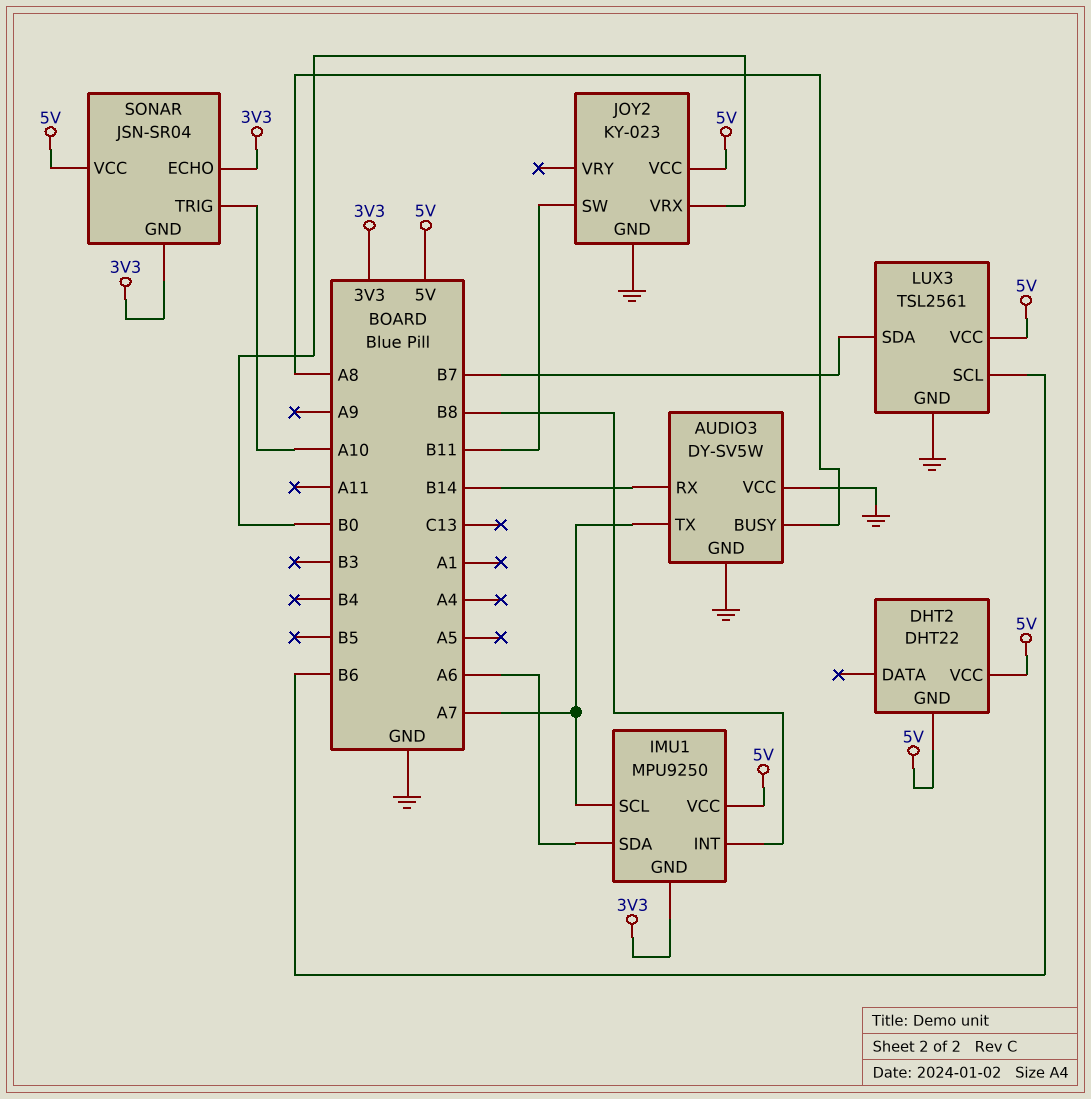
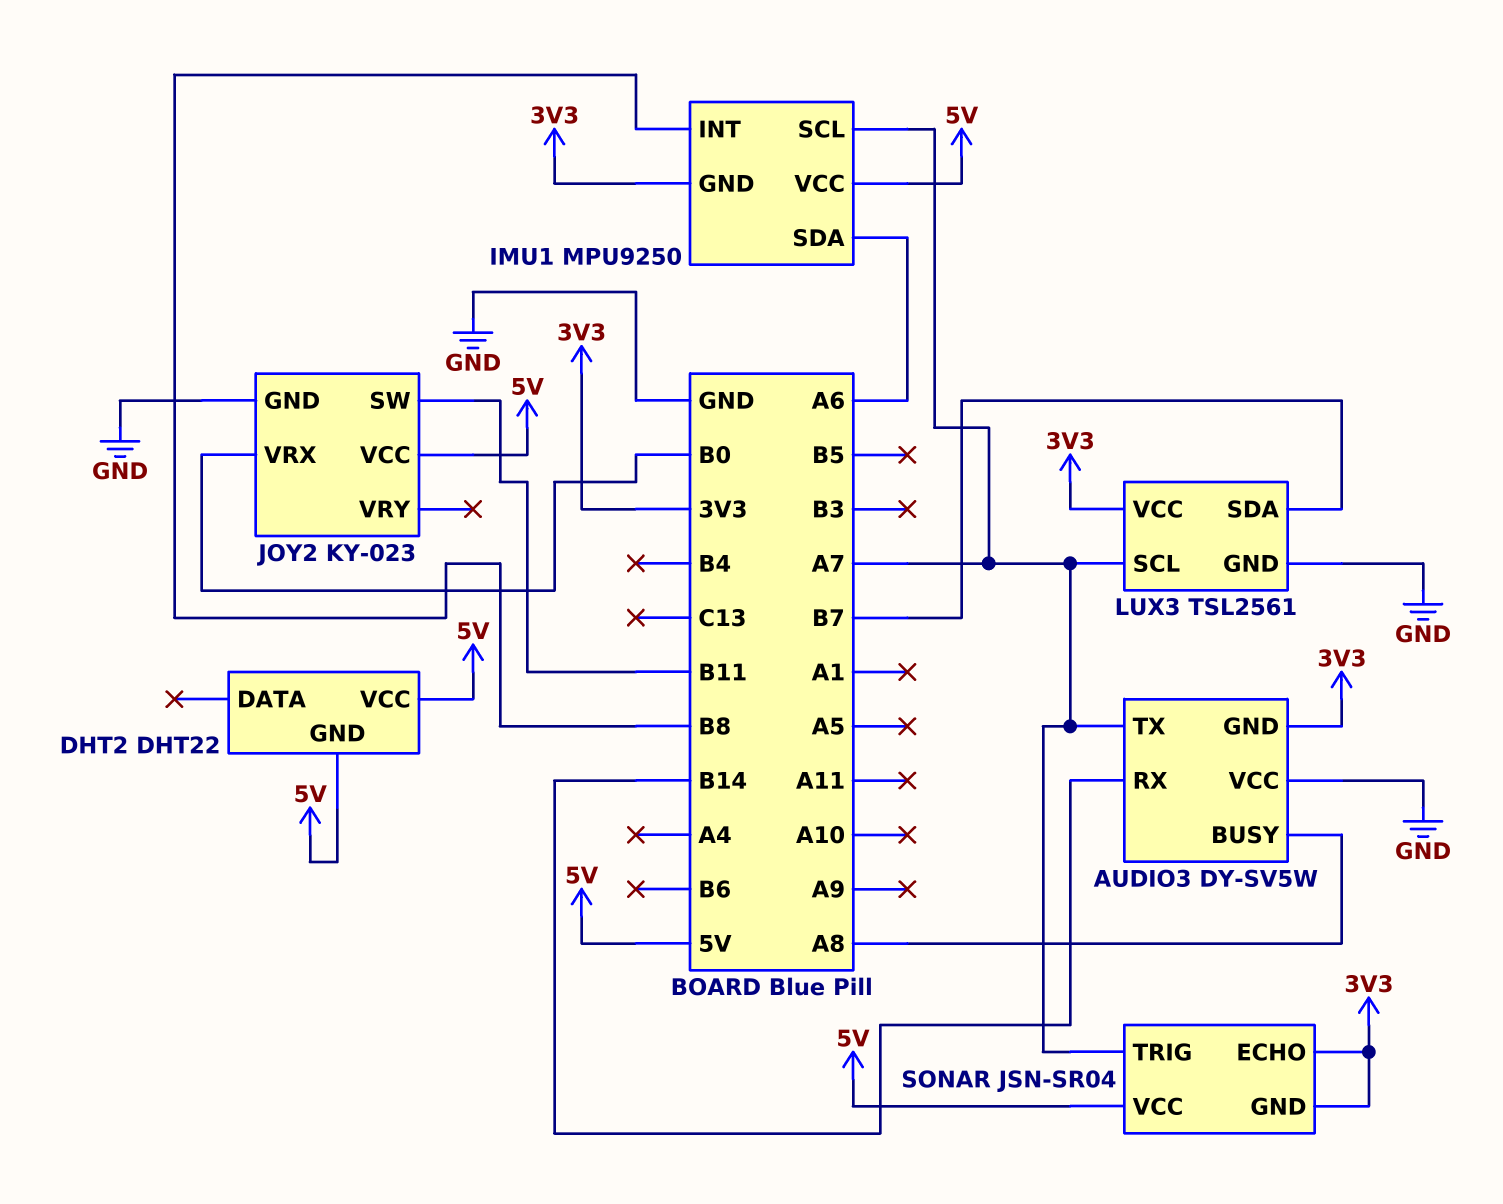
AUDIO3 pin GND: GND -> 3V3
LUX3 pin SCL: B6 -> A7
LUX3 pin VCC: 5V -> 3V3
SONAR pin TRIG: A10 -> A7

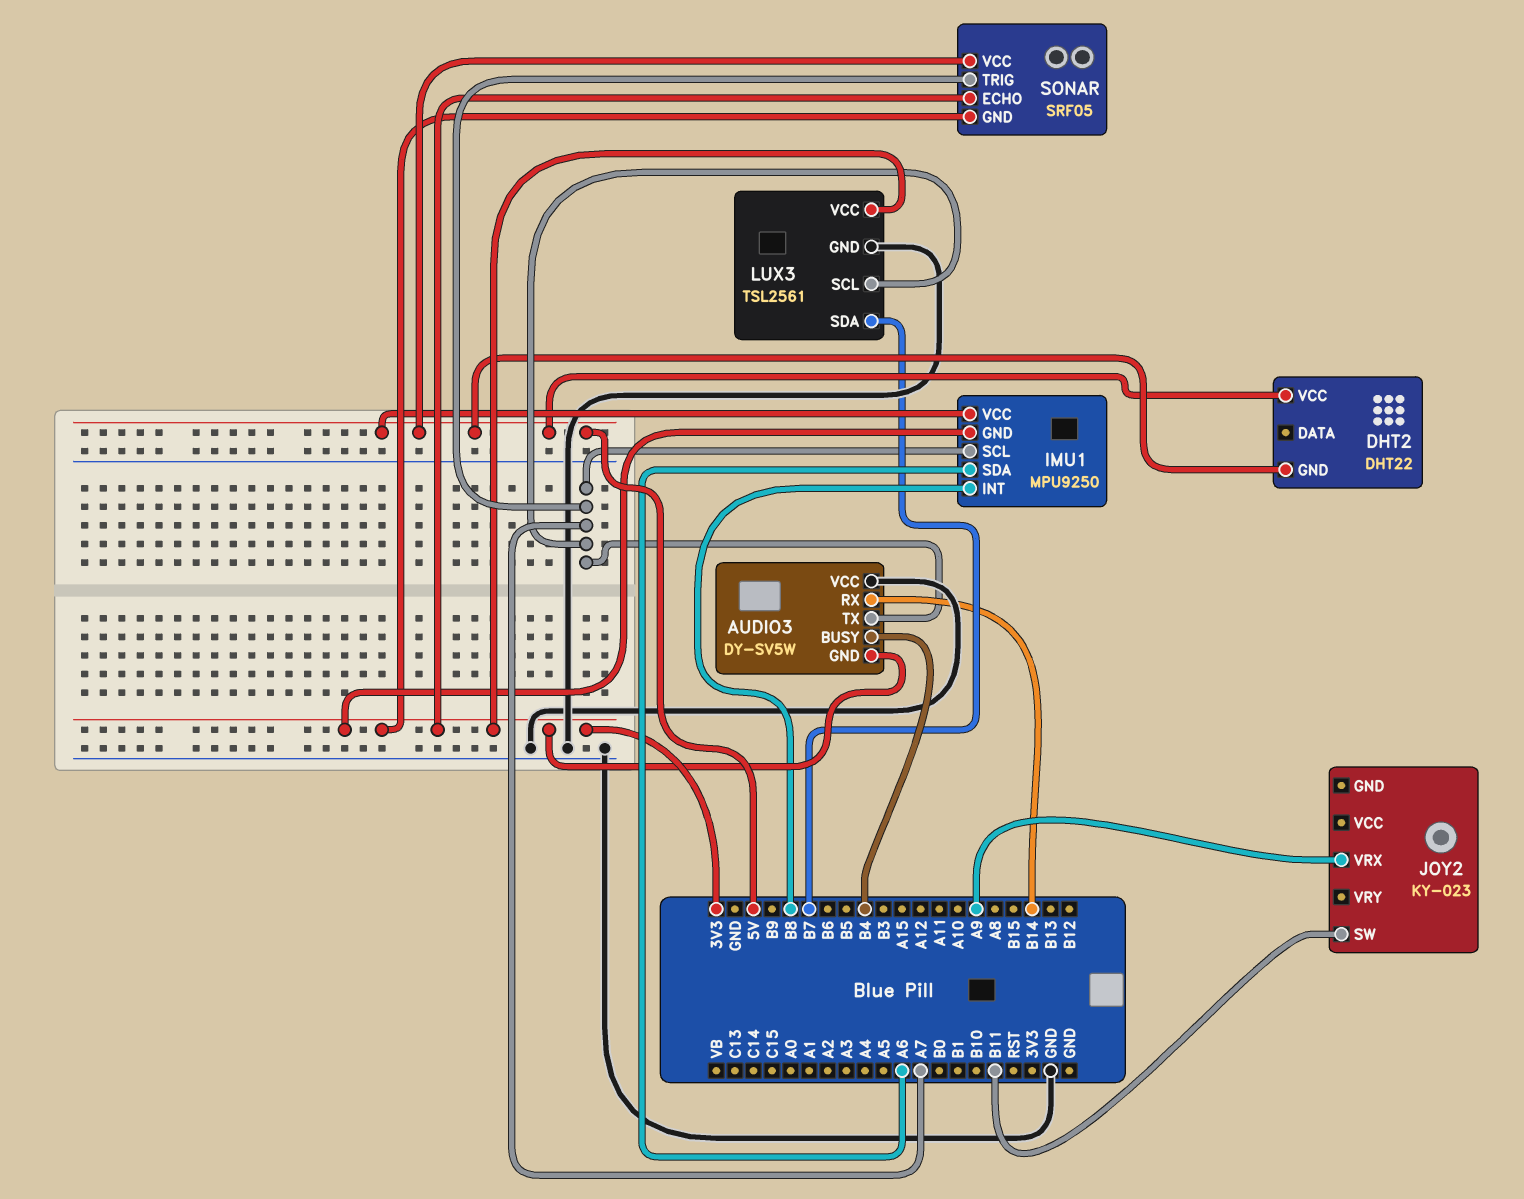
AUDIO3 pin BUSY: A8 -> B4
JOY2 pin GND: GND -> none
JOY2 pin VCC: 5V -> none
JOY2 pin VRX: B0 -> A9
SONAR: JSN-SR04 -> SRF05

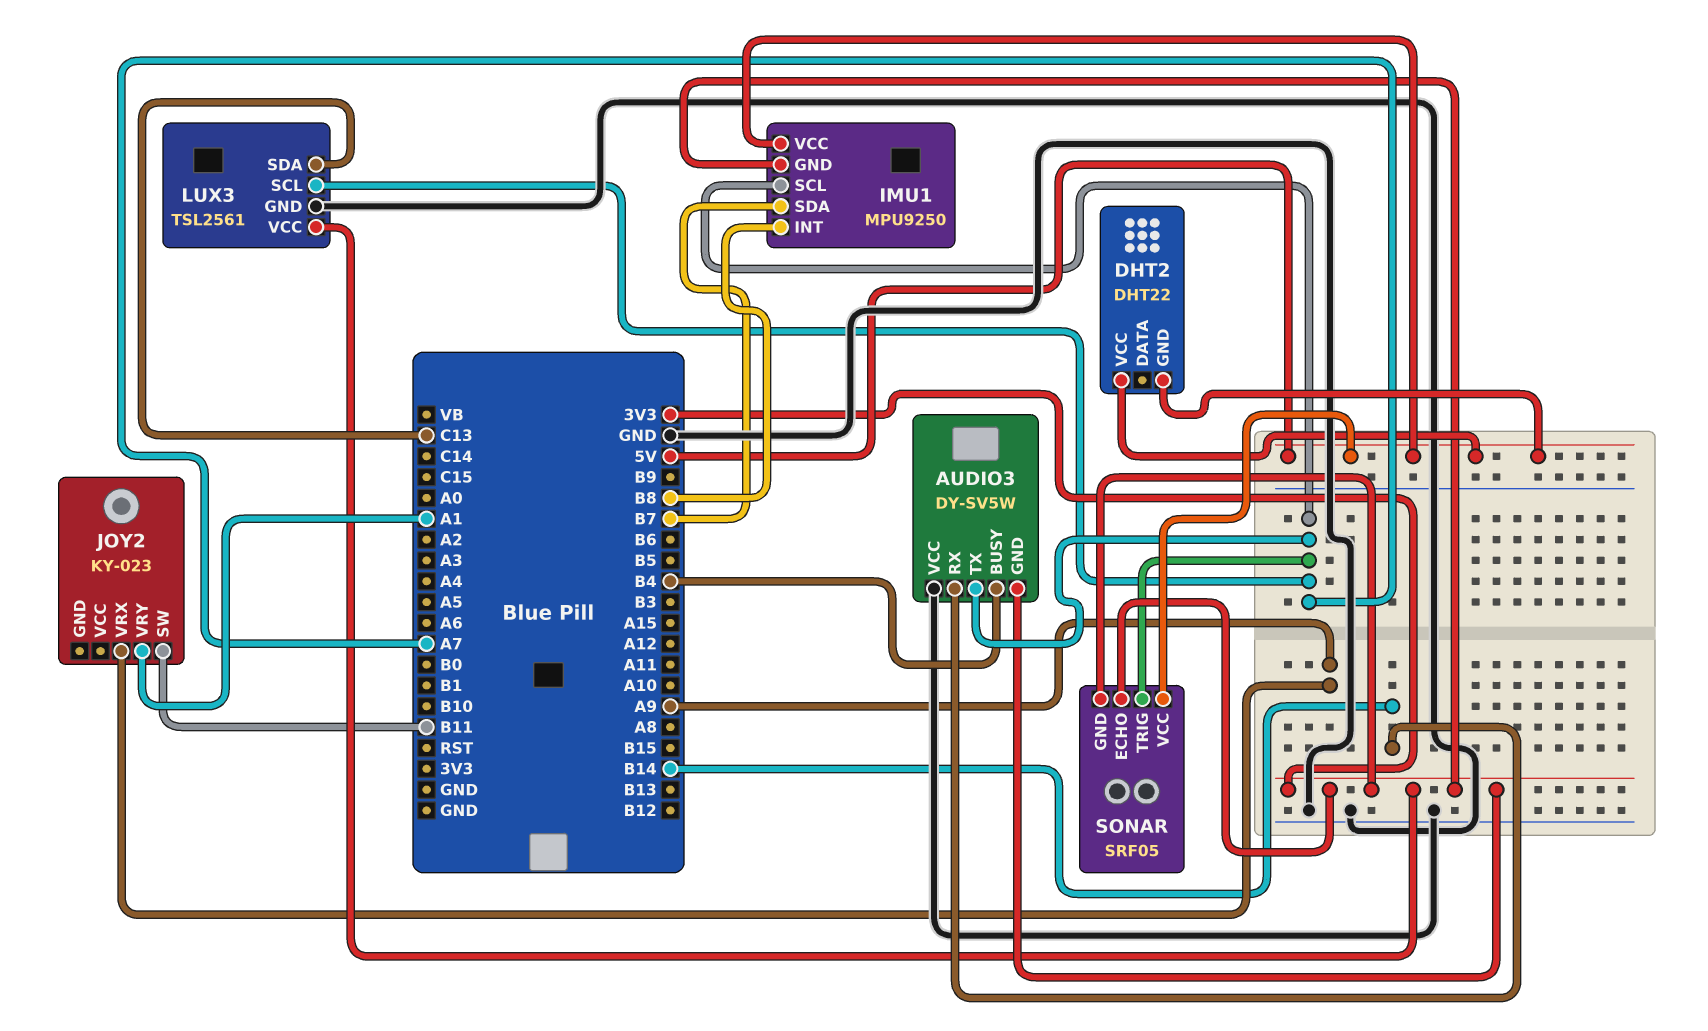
IMU1 pin SDA: A6 -> B7
JOY2 pin VRY: none -> A1
LUX3 pin SDA: B7 -> C13

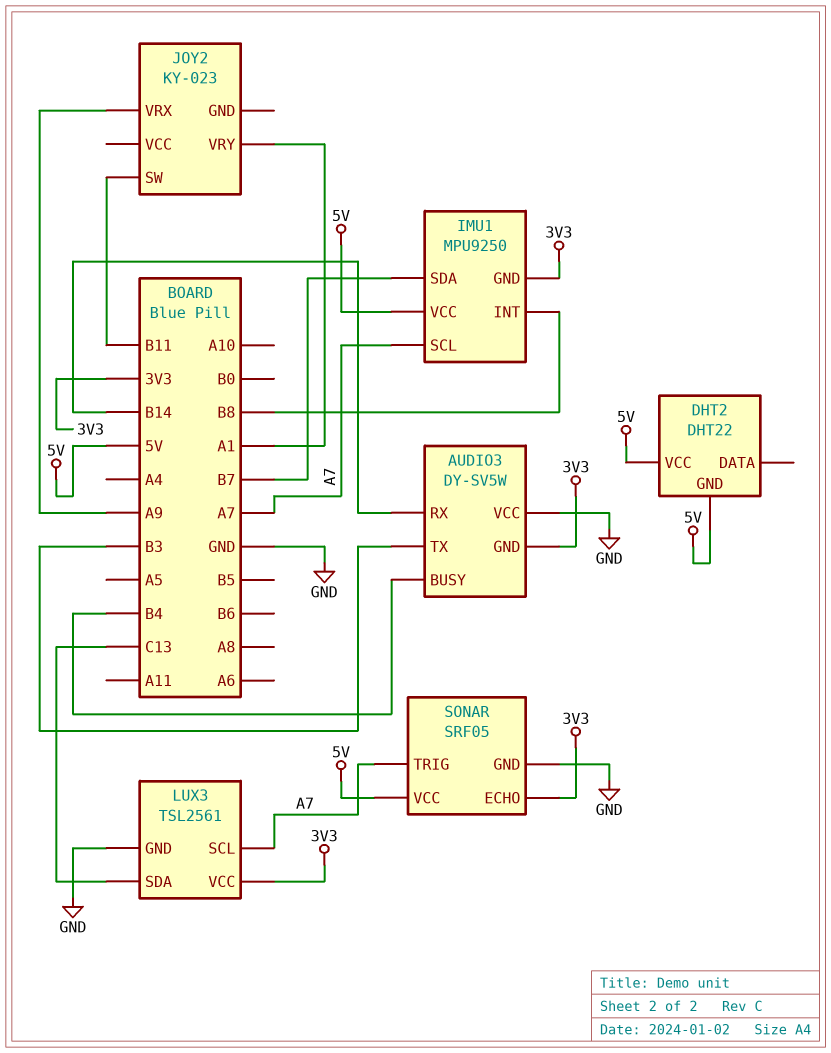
AUDIO3 pin TX: A7 -> B3
SONAR pin GND: 3V3 -> GND

